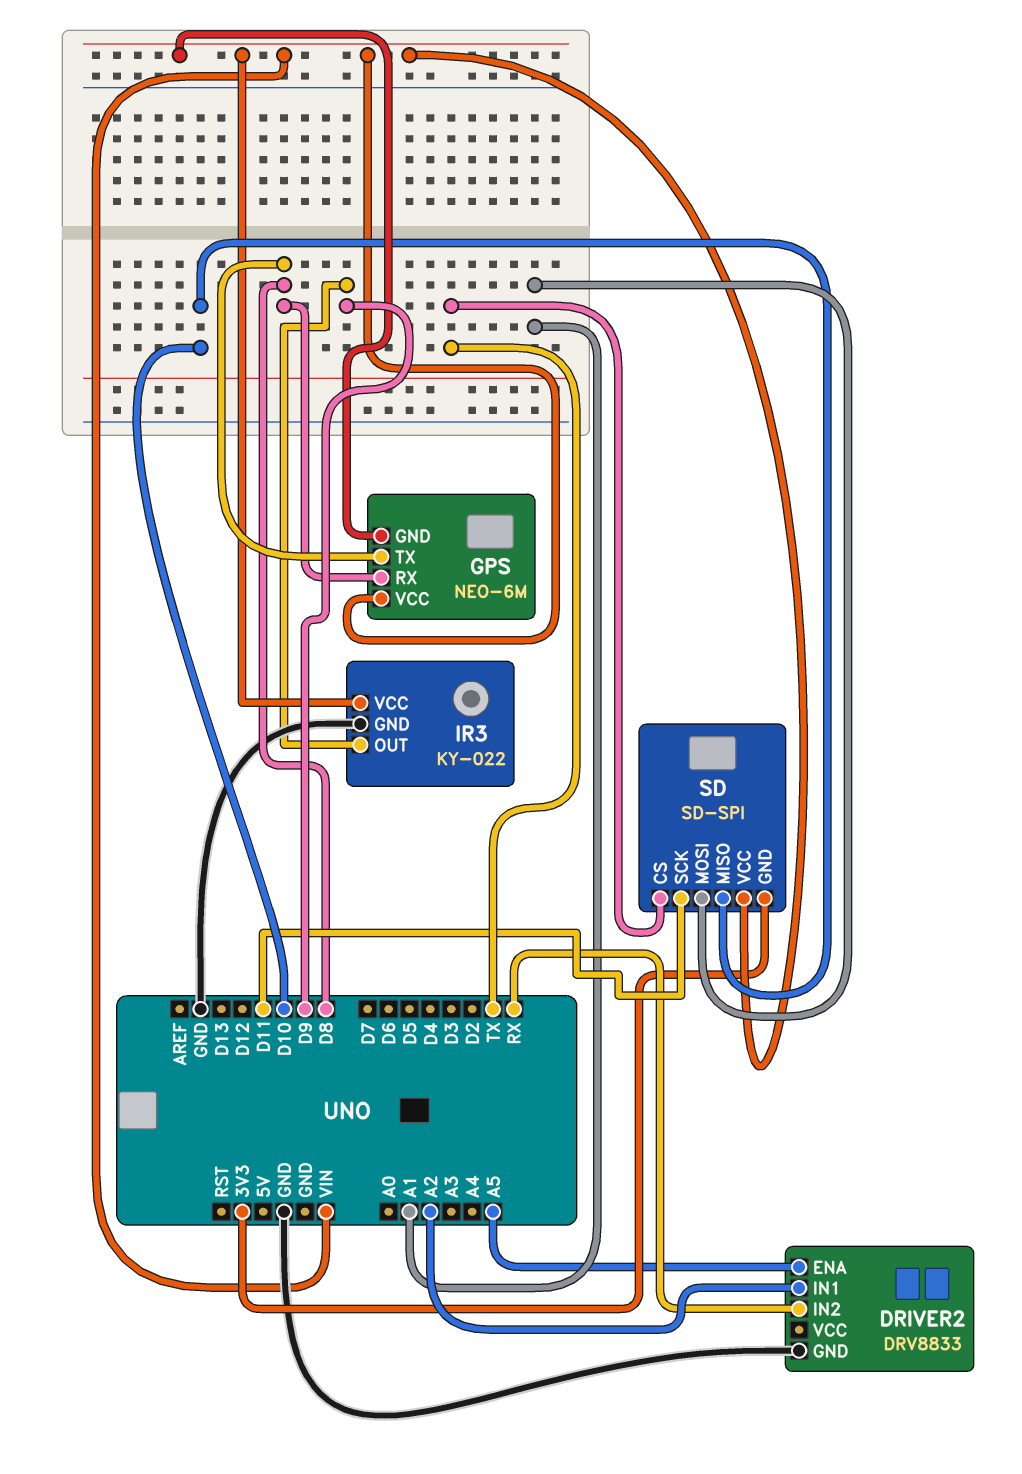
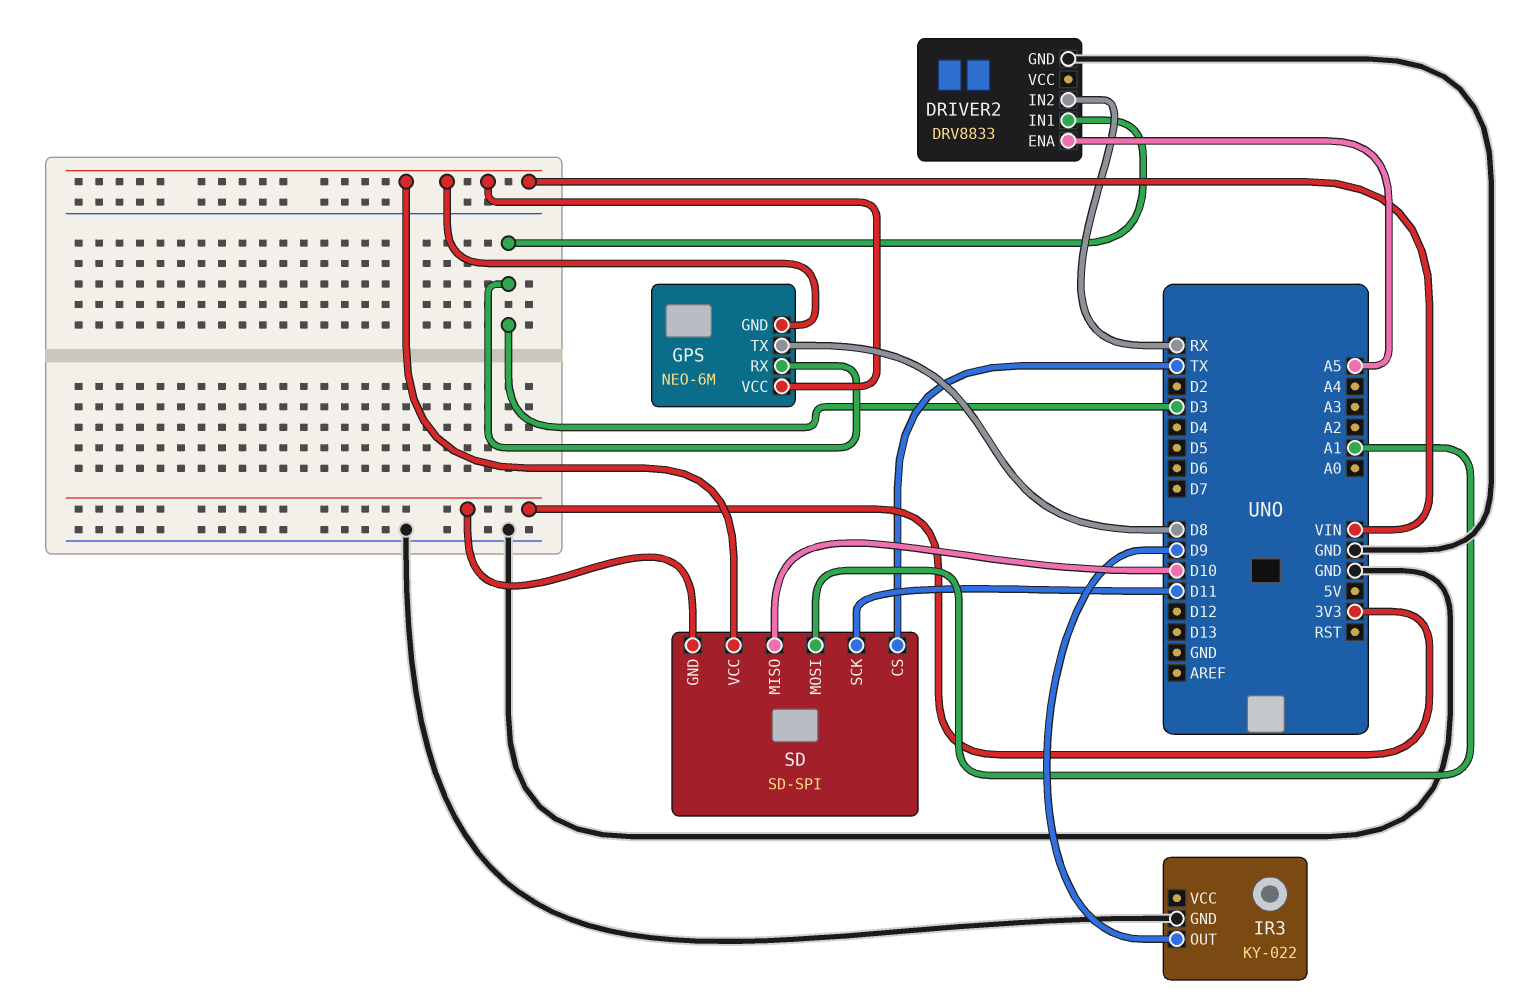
DRIVER2 pin IN1: A2 -> D3
GPS pin RX: D8 -> D3
IR3 pin VCC: VIN -> none

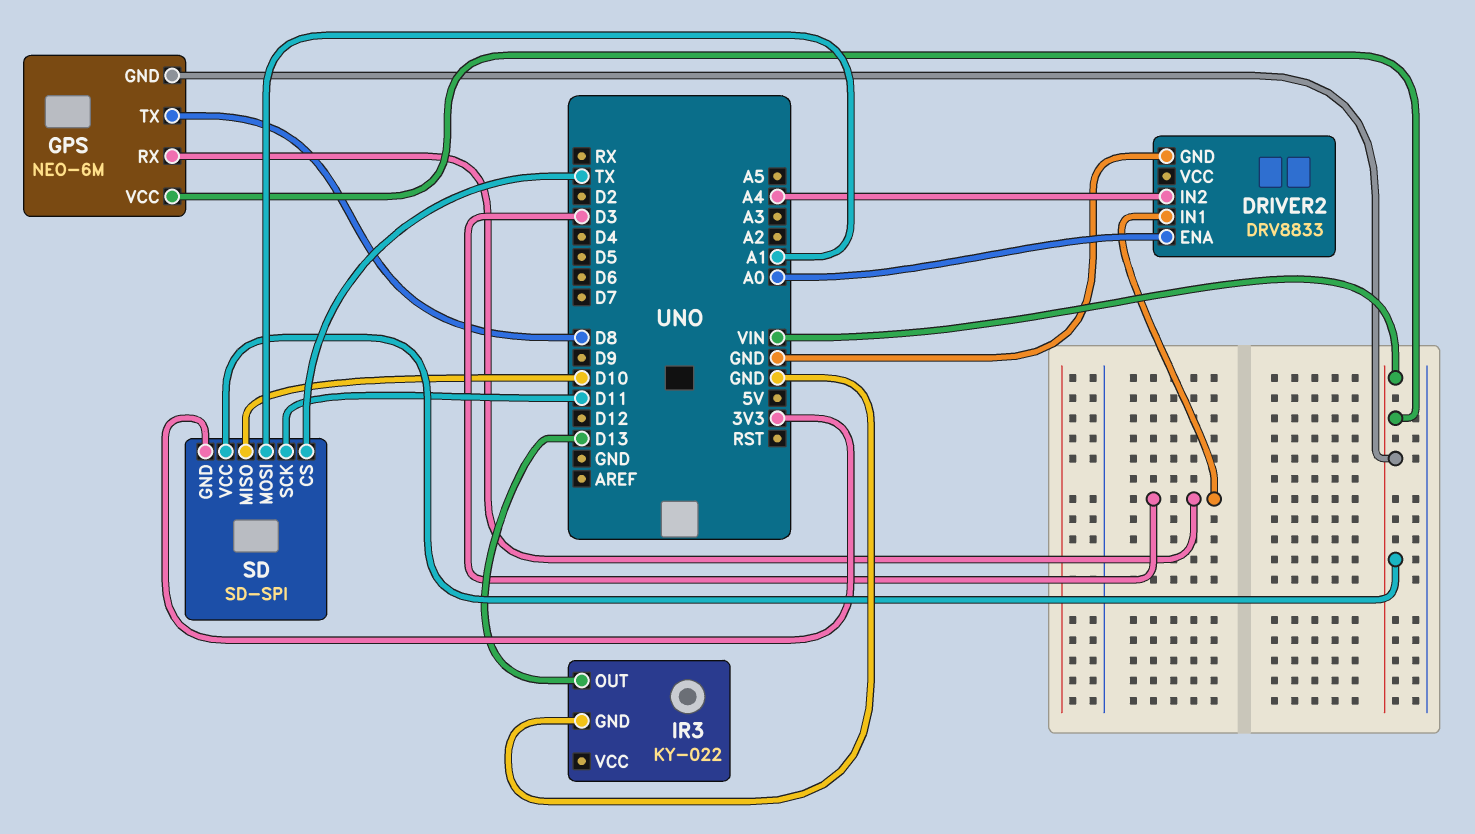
DRIVER2 pin ENA: A5 -> A0
DRIVER2 pin IN2: RX -> A4
IR3 pin OUT: D9 -> D13

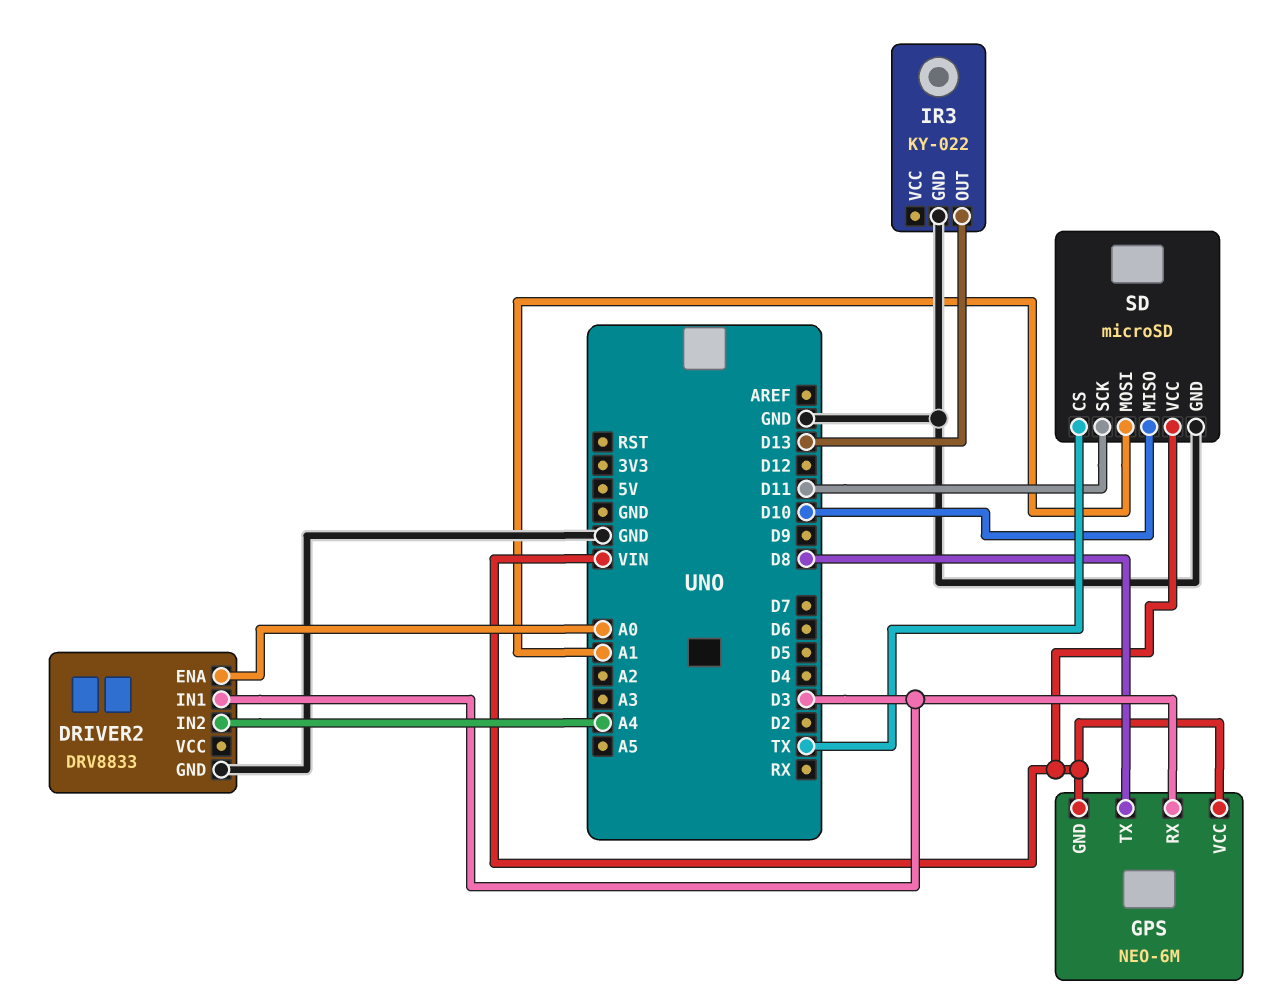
SD: SD-SPI -> microSD
SD pin GND: 3V3 -> GND

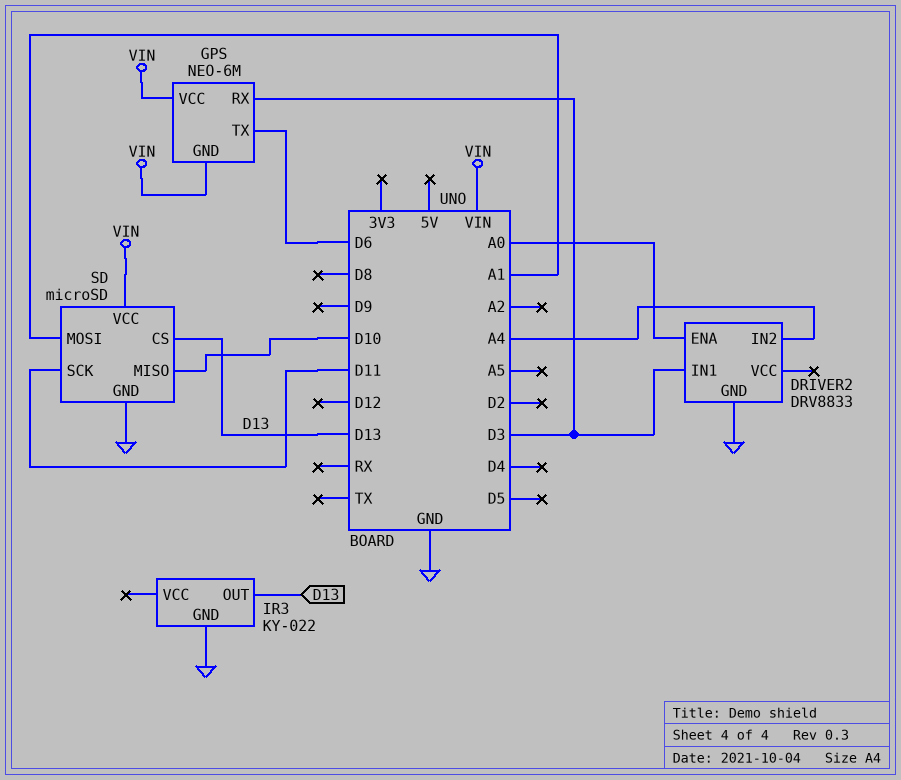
GPS pin TX: D8 -> D6
SD pin CS: TX -> D13

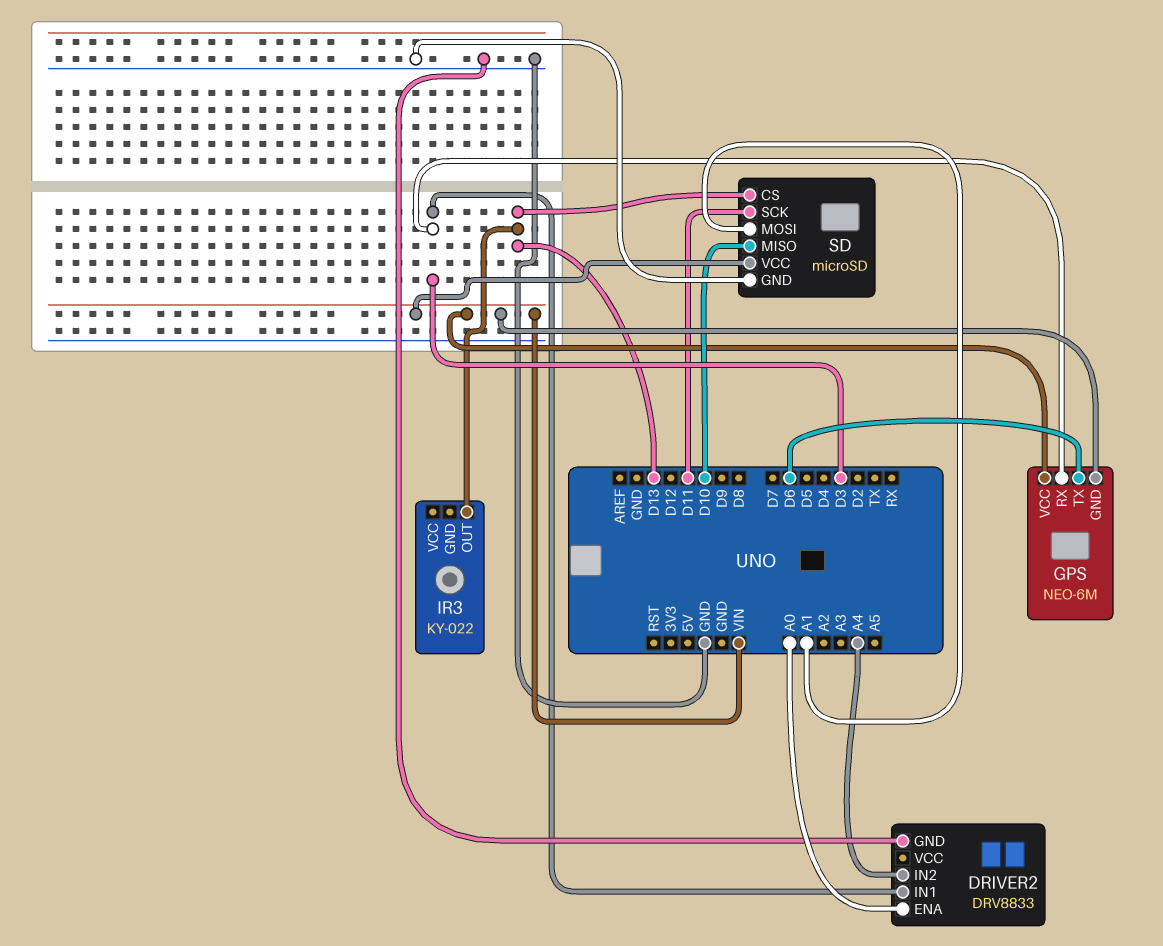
IR3 pin GND: GND -> none

